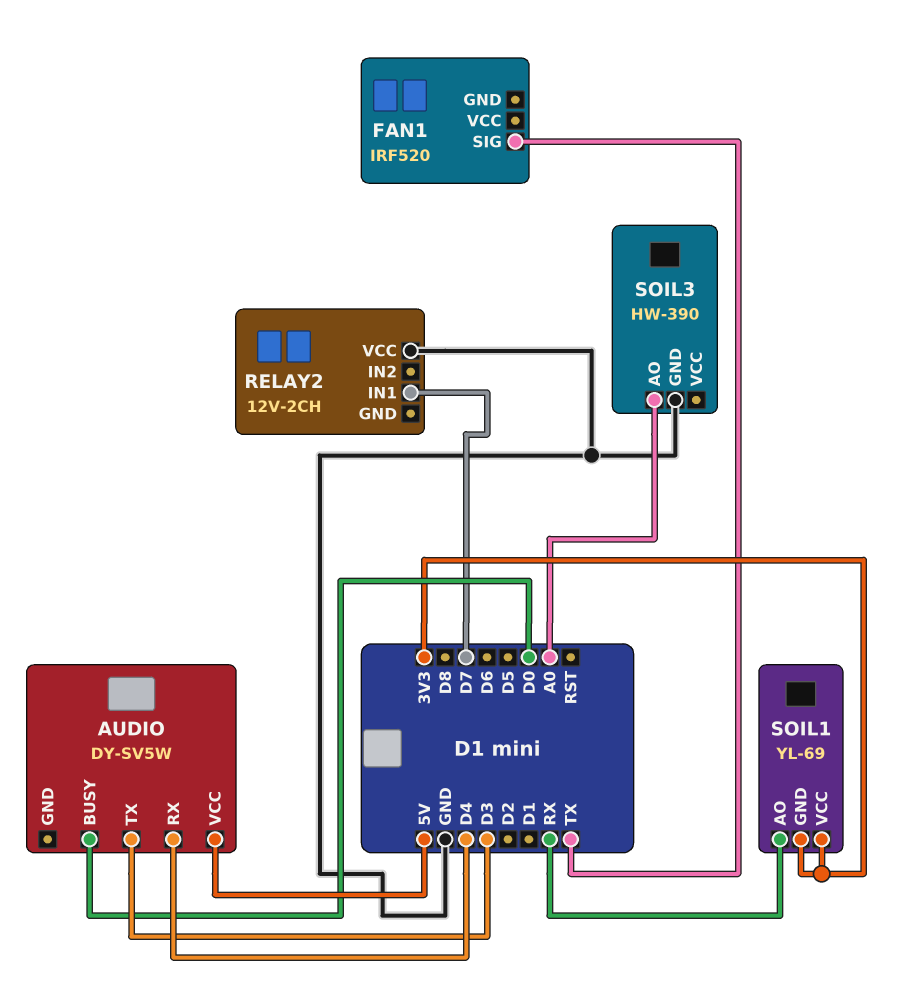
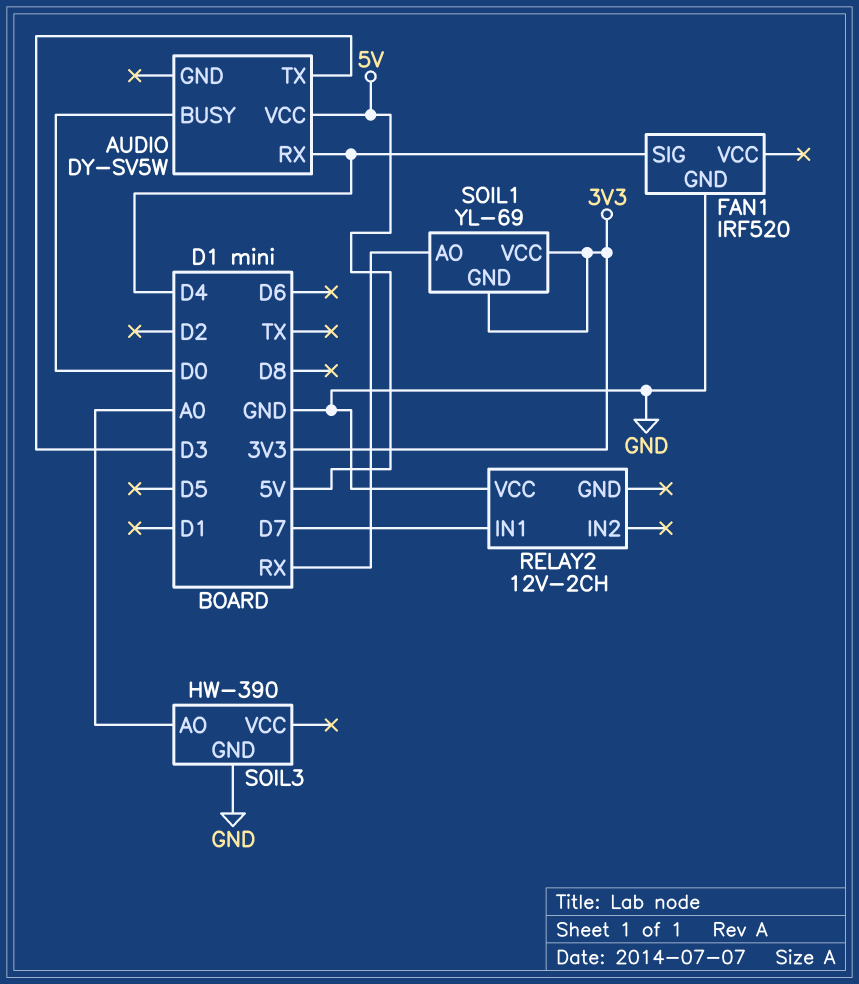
FAN1 pin GND: none -> GND
FAN1 pin SIG: TX -> D4

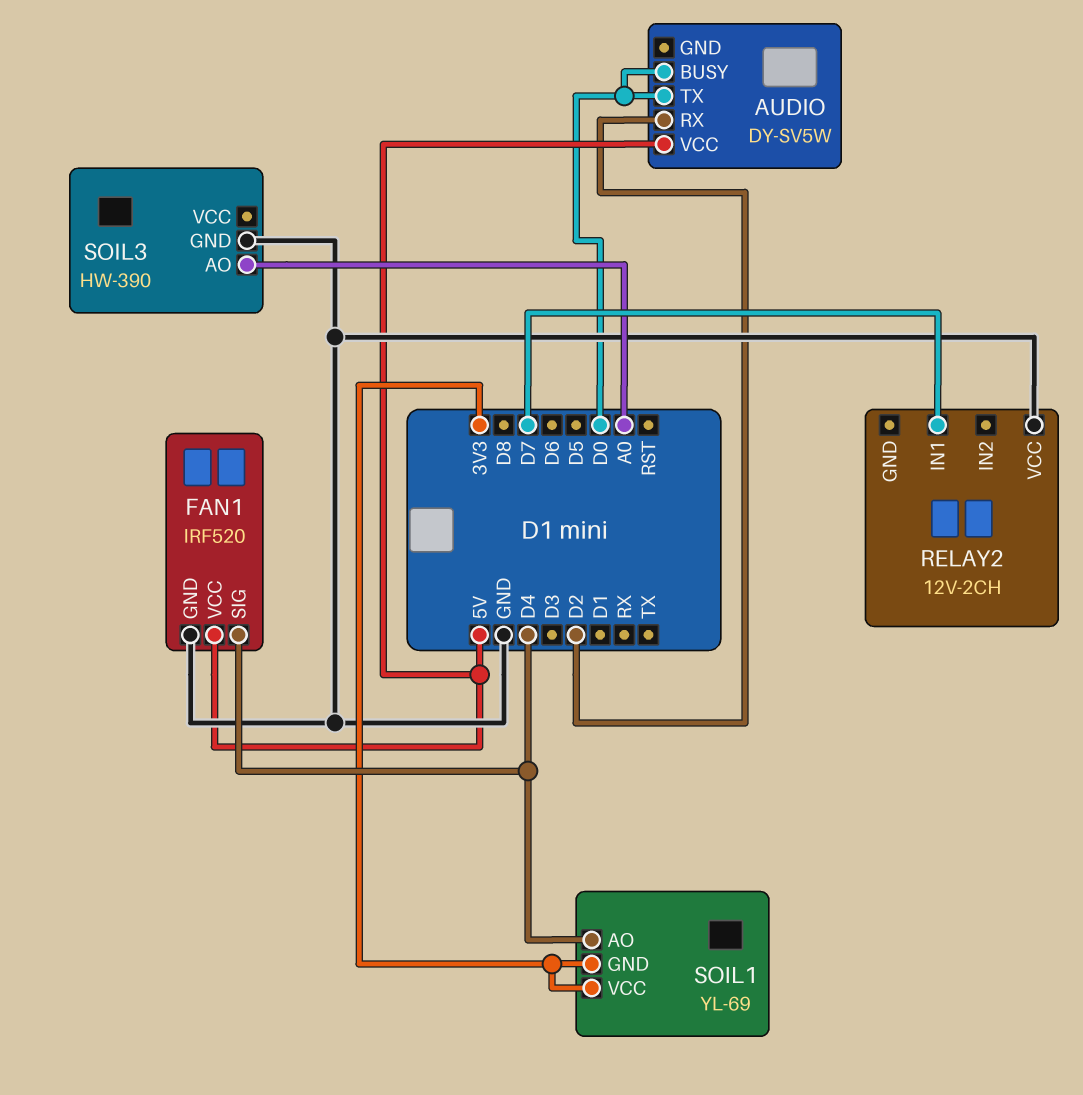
AUDIO pin RX: D4 -> D2
AUDIO pin TX: D3 -> D0
FAN1 pin VCC: none -> 5V
SOIL1 pin AO: RX -> D4

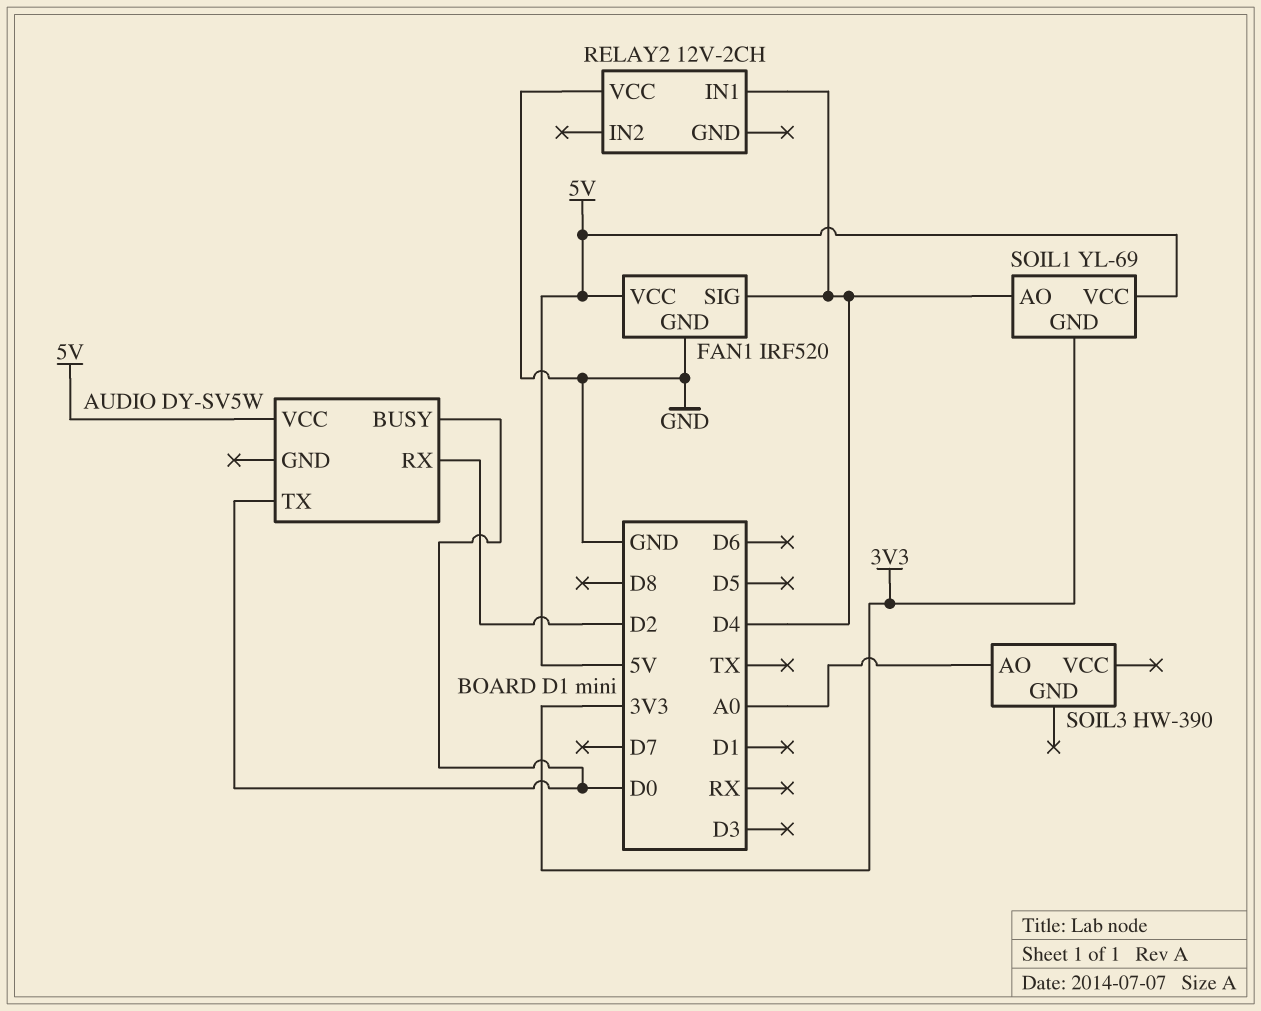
RELAY2 pin IN1: D7 -> D4
SOIL1 pin VCC: 3V3 -> 5V
SOIL3 pin GND: GND -> none

